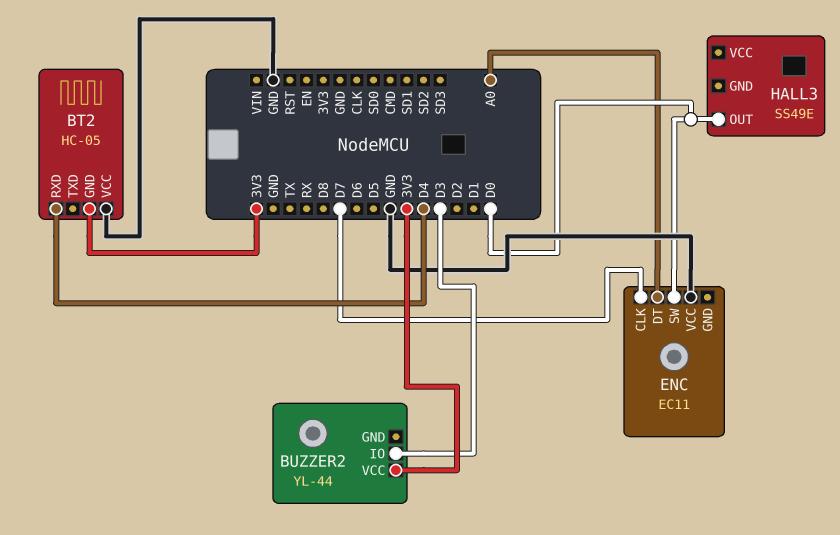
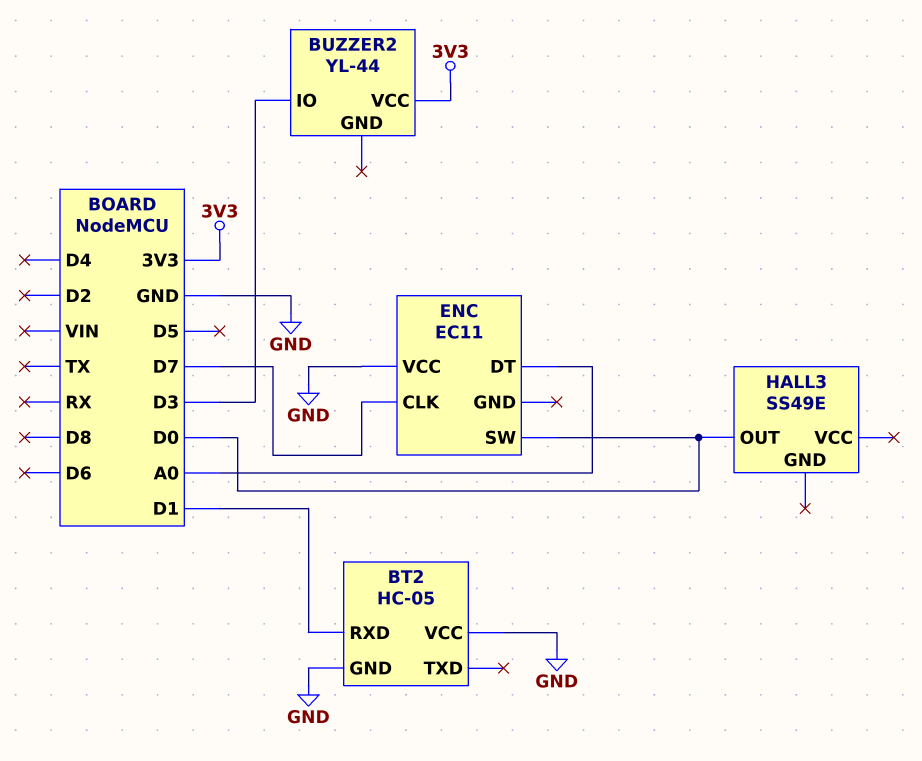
BT2 pin GND: 3V3 -> GND
BT2 pin RXD: D4 -> D1

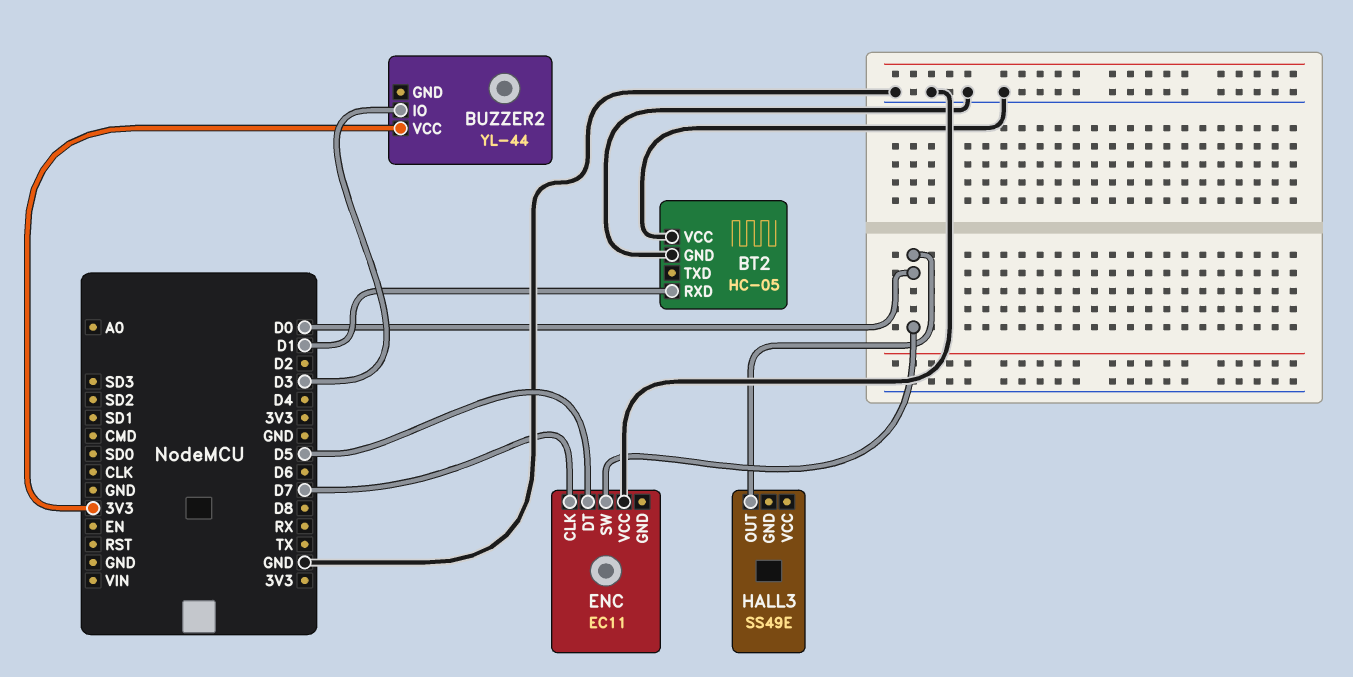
ENC pin DT: A0 -> D5

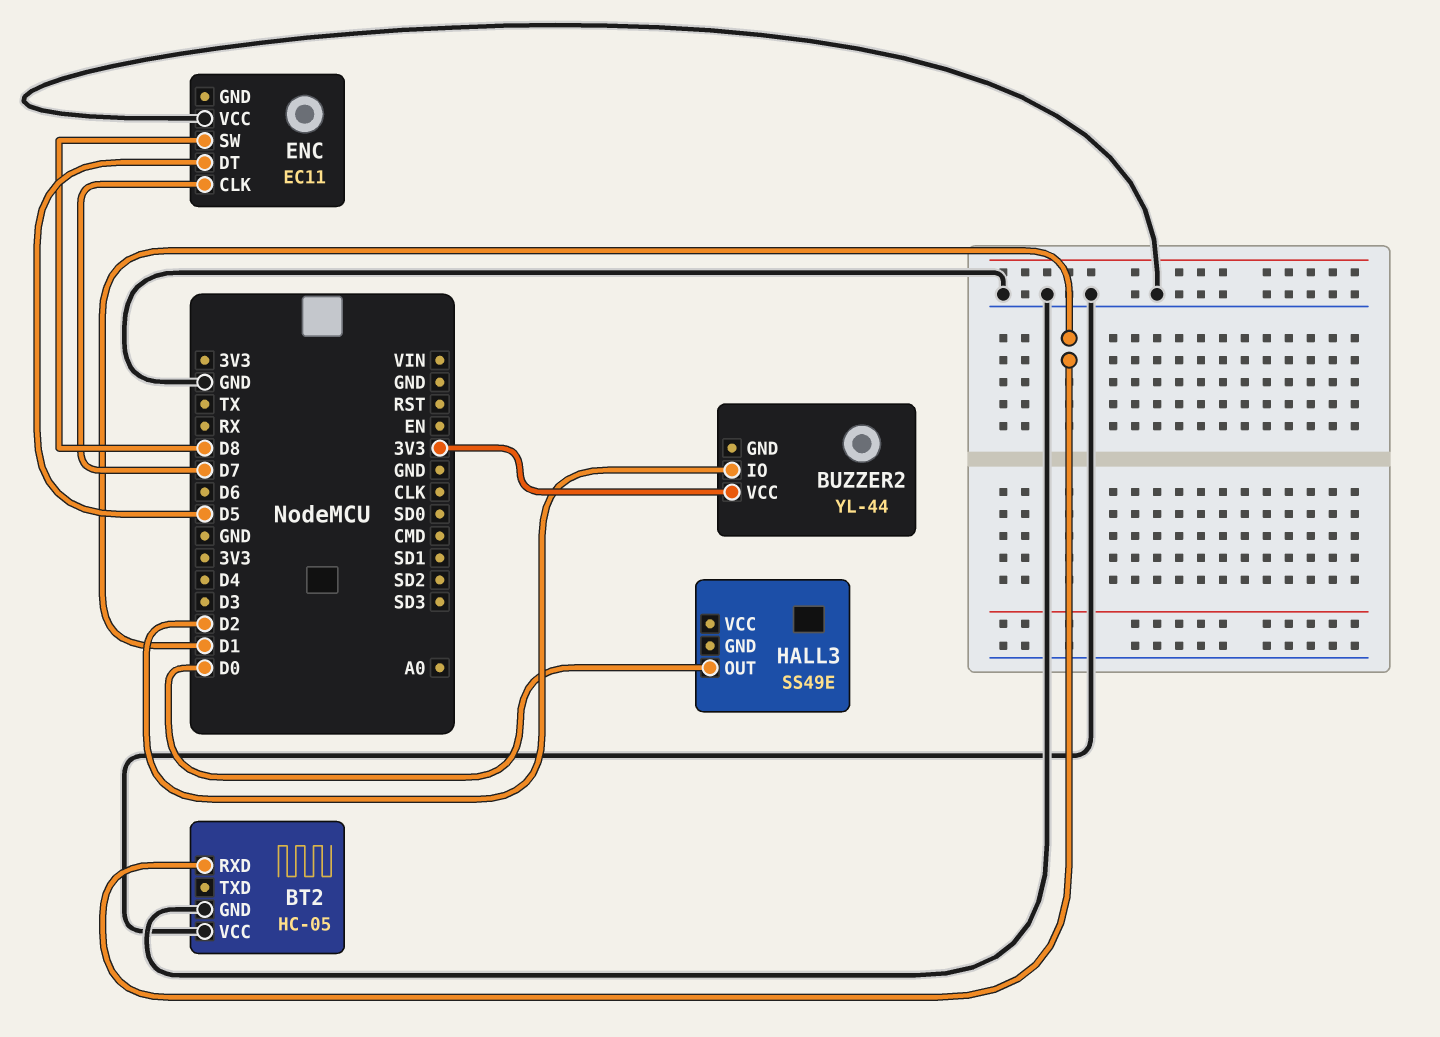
BUZZER2 pin IO: D3 -> D2
ENC pin SW: D0 -> D8

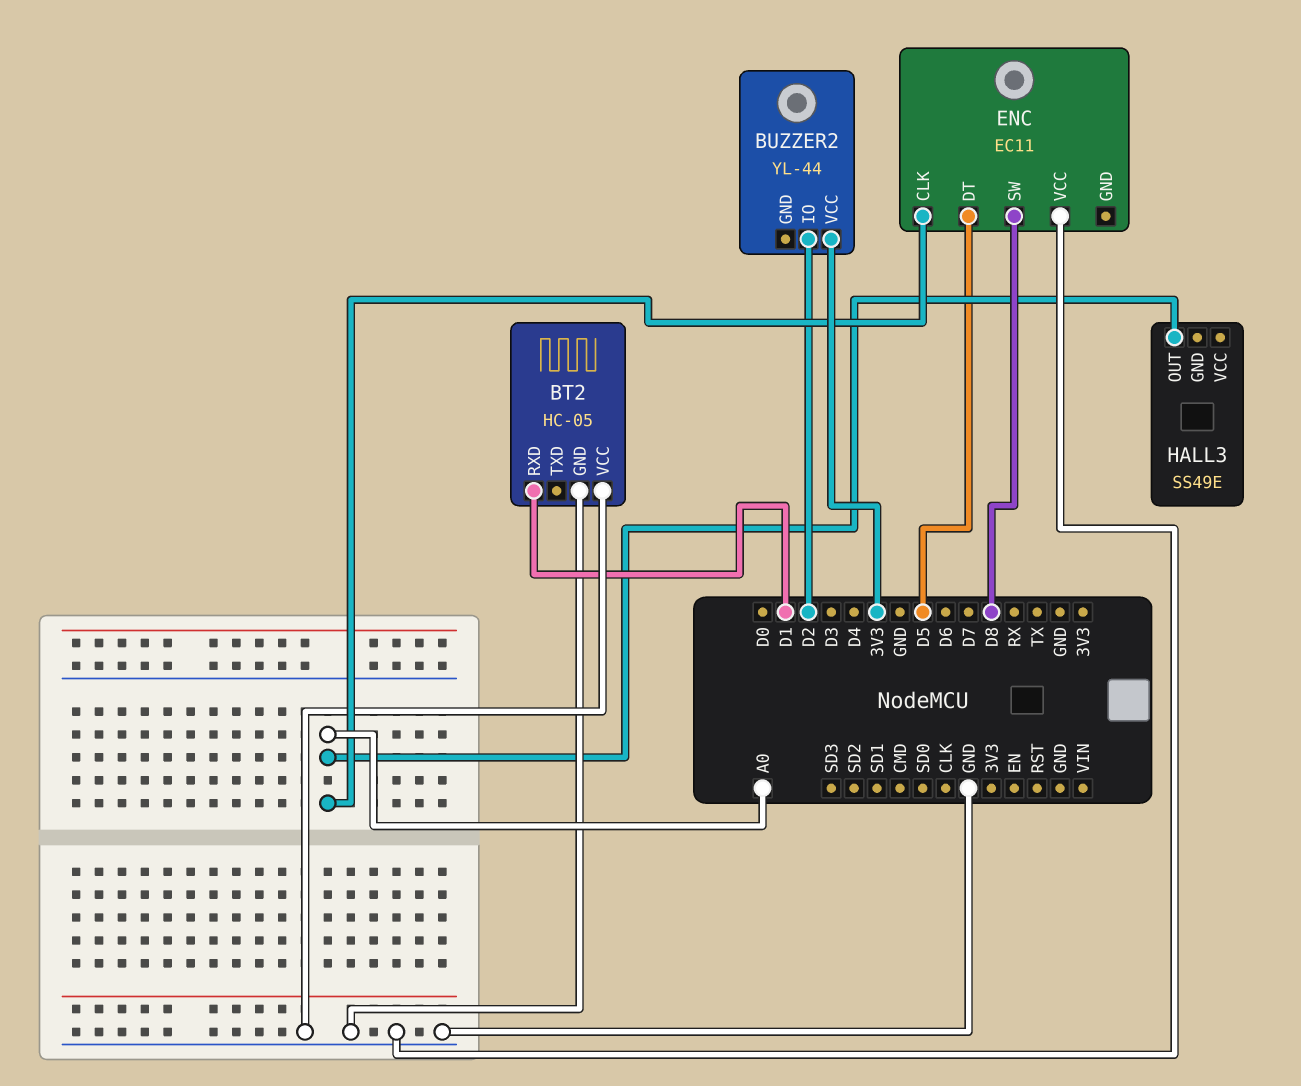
ENC pin CLK: D7 -> A0
HALL3 pin OUT: D0 -> A0

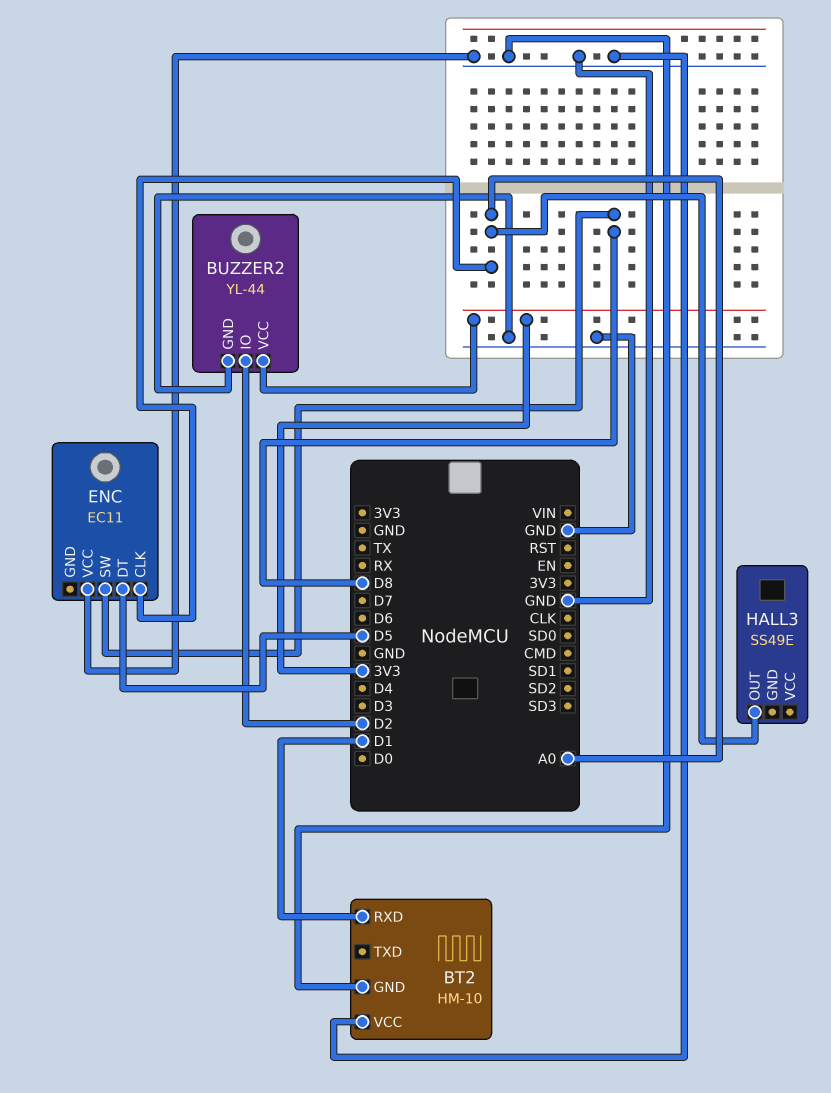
BT2: HC-05 -> HM-10
BUZZER2 pin GND: none -> GND

